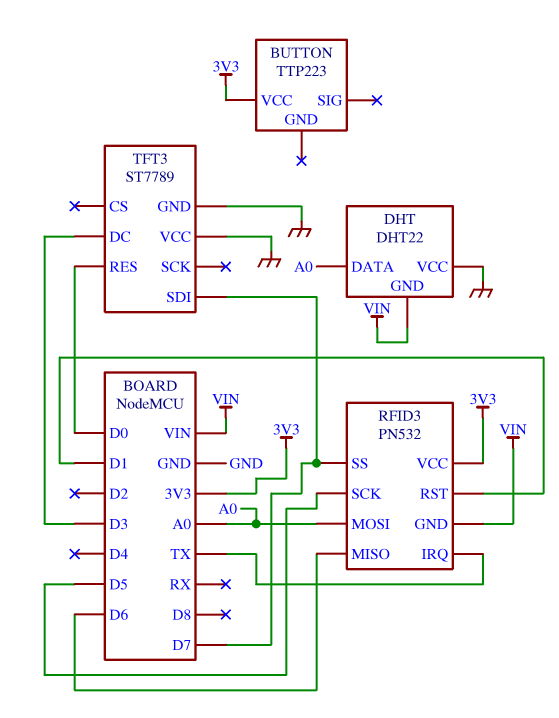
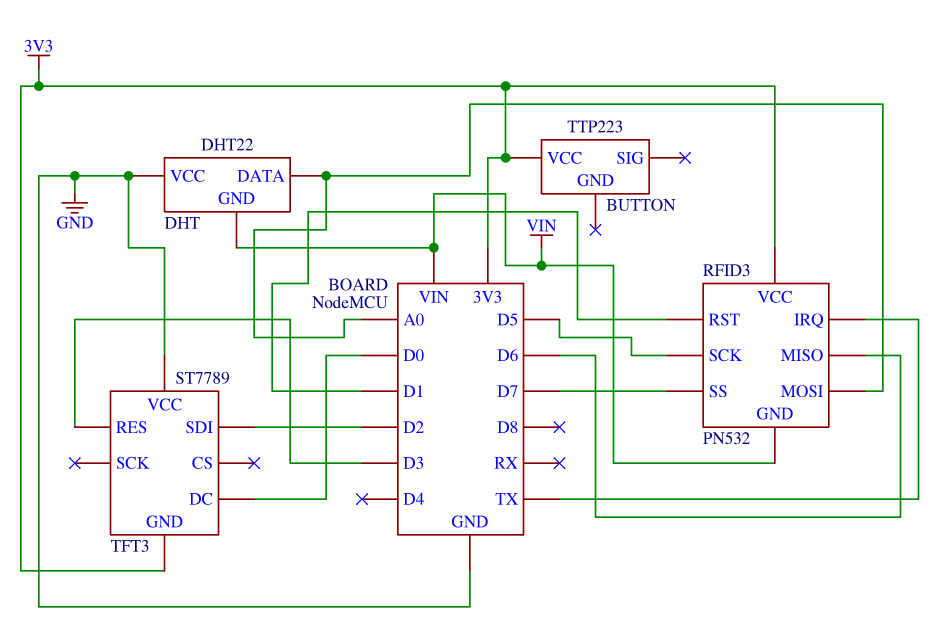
TFT3 pin DC: D3 -> D0
TFT3 pin GND: GND -> 3V3
TFT3 pin RES: D0 -> D3
TFT3 pin SDI: D7 -> D2

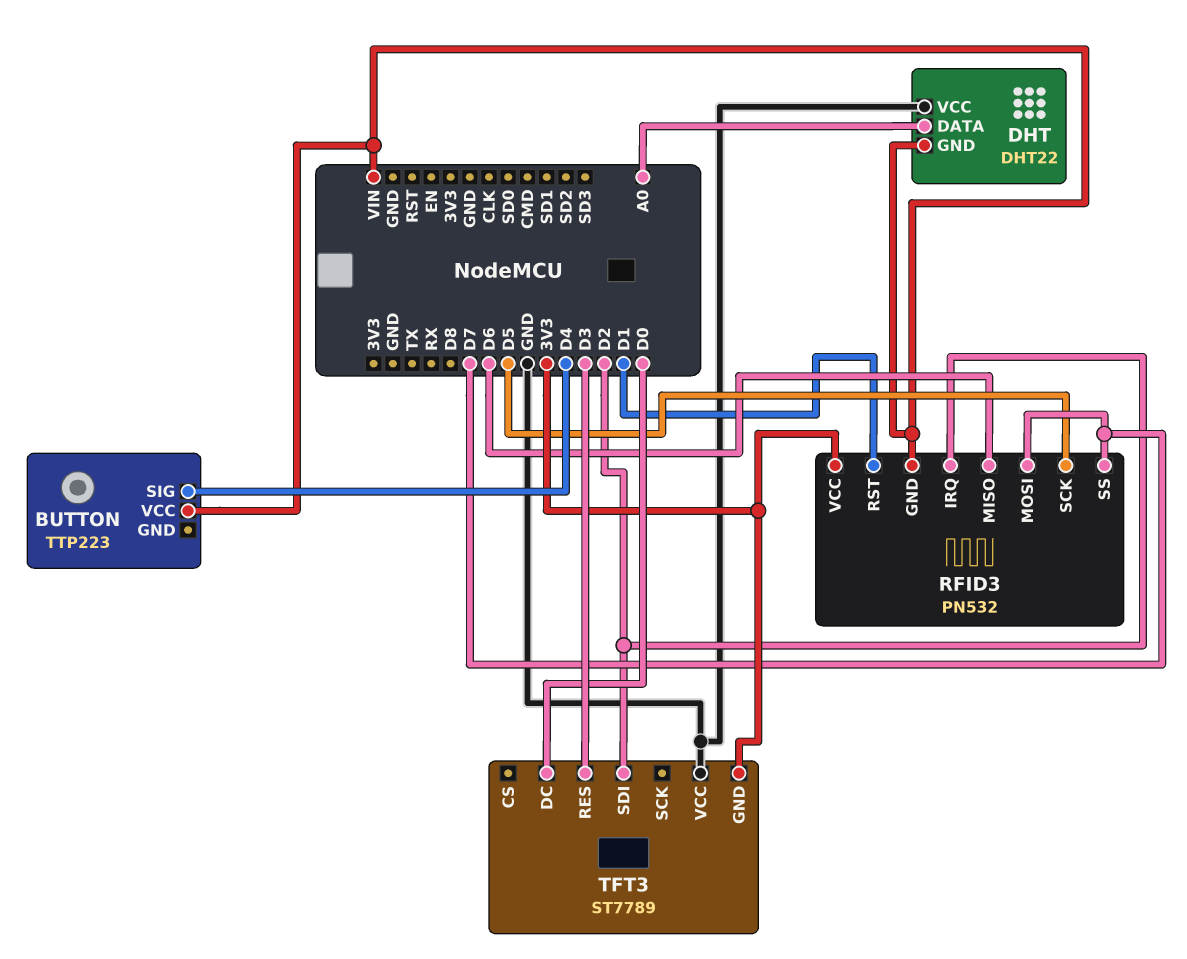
BUTTON pin SIG: none -> D4
BUTTON pin VCC: 3V3 -> VIN
RFID3 pin IRQ: TX -> D2
RFID3 pin MOSI: A0 -> D7

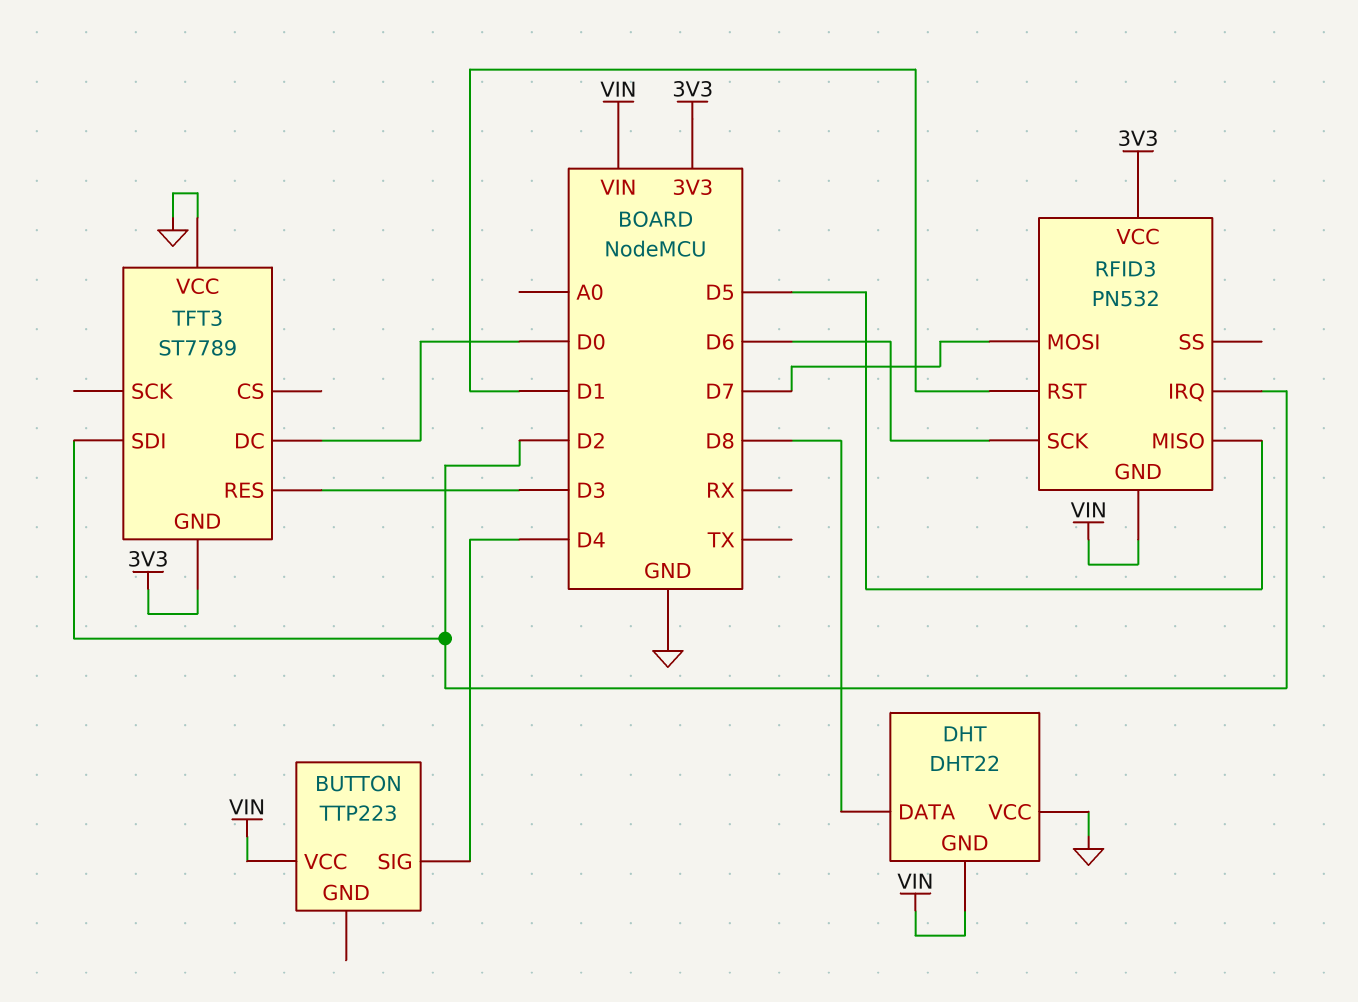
DHT pin DATA: A0 -> D8
RFID3 pin MISO: D6 -> D5
RFID3 pin SCK: D5 -> D6
RFID3 pin SS: D7 -> none

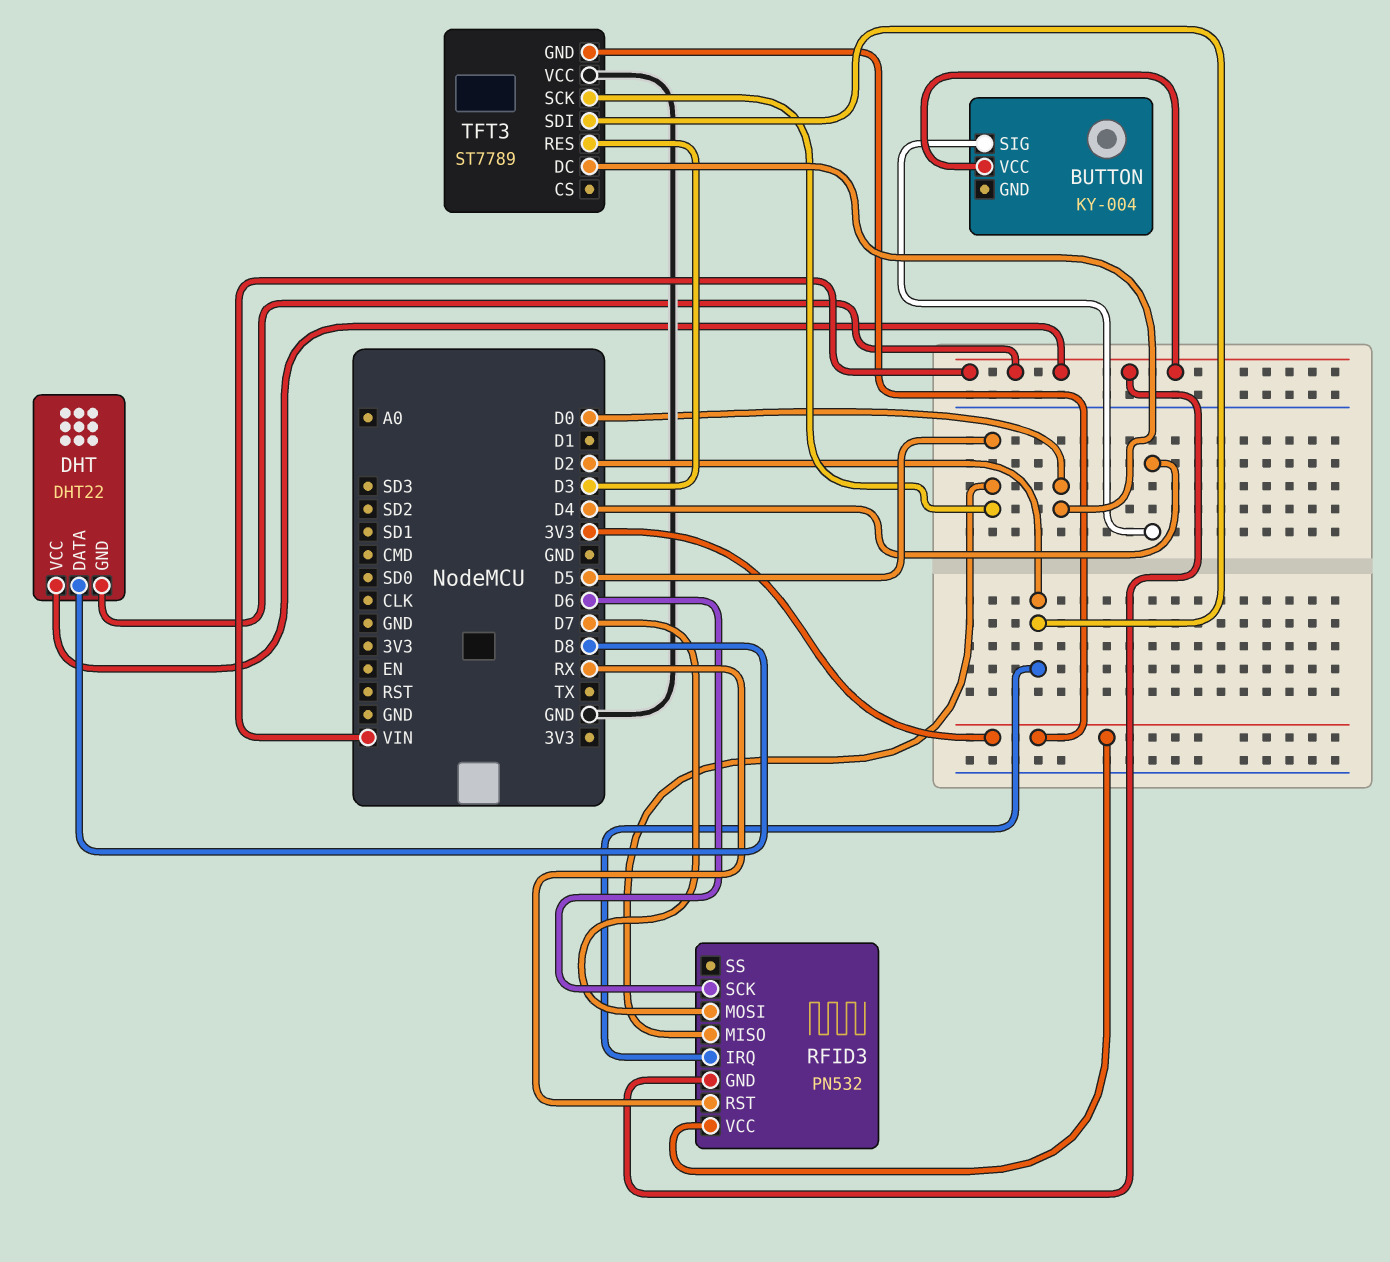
BUTTON: TTP223 -> KY-004
DHT pin VCC: GND -> VIN
RFID3 pin RST: D1 -> RX
TFT3 pin SCK: none -> D5

